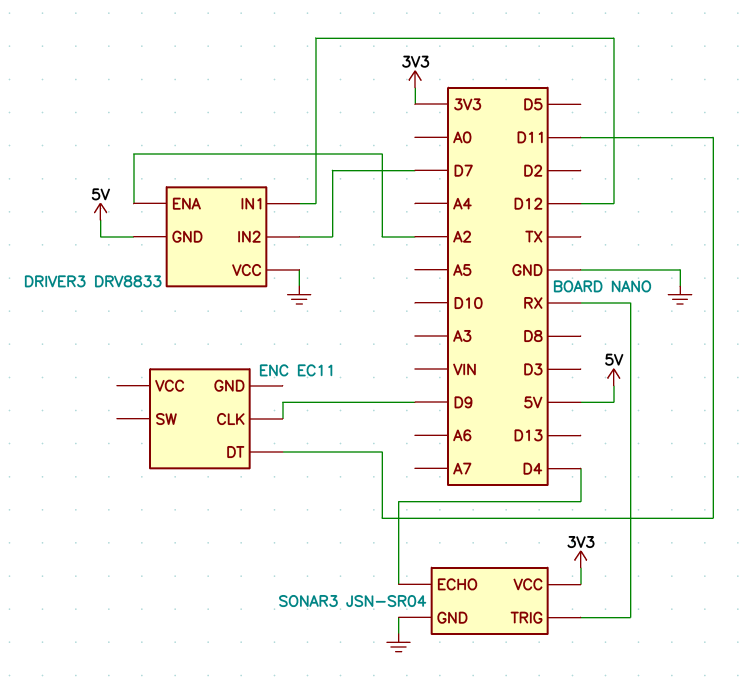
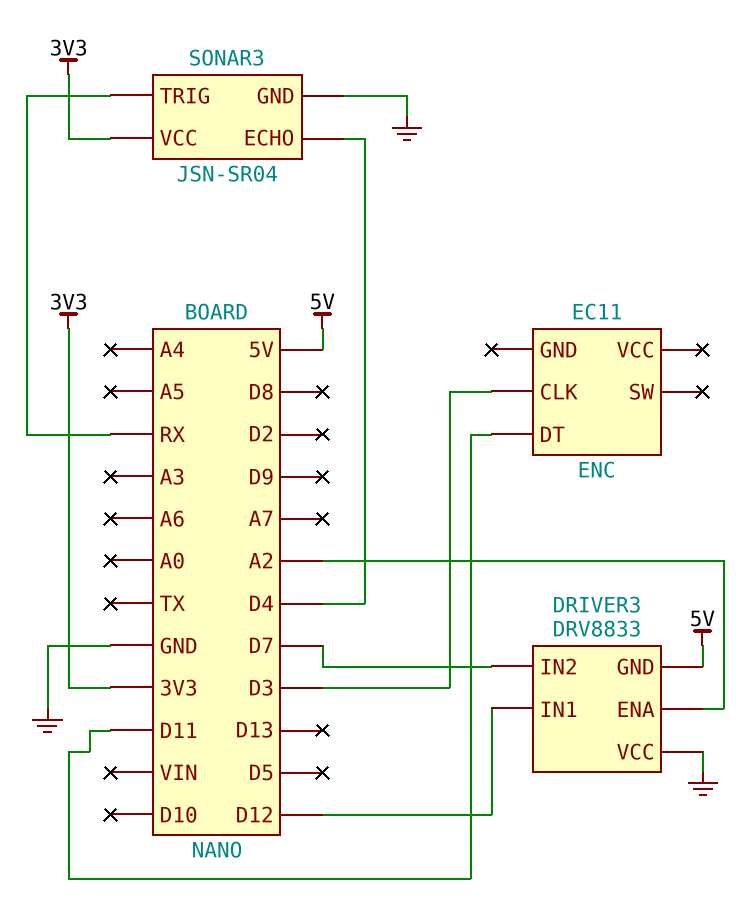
ENC pin CLK: D9 -> D3

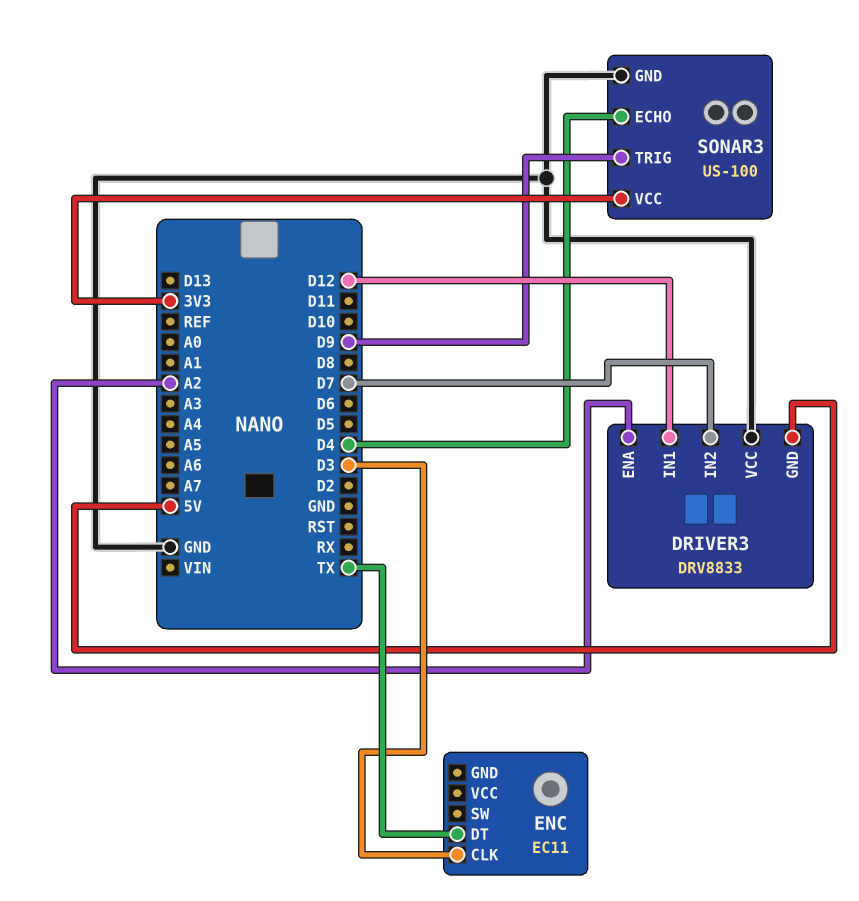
ENC pin DT: D11 -> TX
SONAR3: JSN-SR04 -> US-100
SONAR3 pin TRIG: RX -> D9

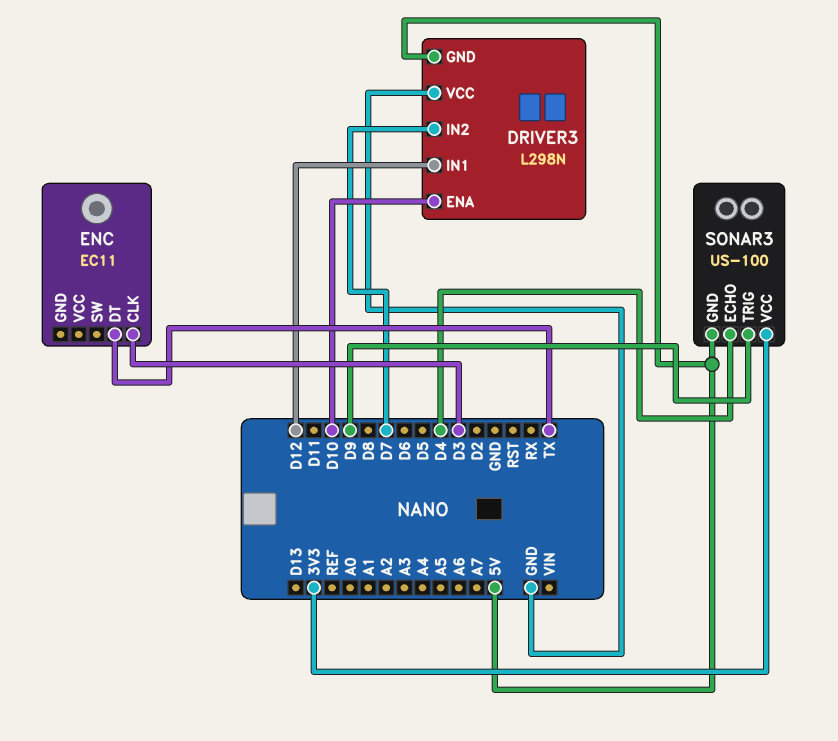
DRIVER3: DRV8833 -> L298N
DRIVER3 pin ENA: A2 -> D10
SONAR3 pin GND: GND -> 5V

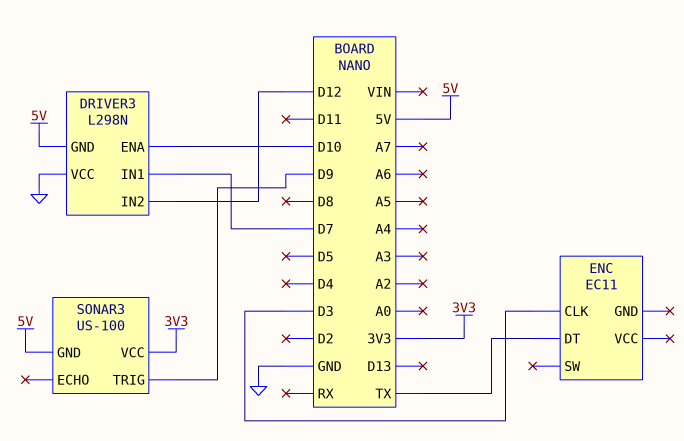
DRIVER3 pin IN1: D12 -> D7
DRIVER3 pin IN2: D7 -> D12
SONAR3 pin ECHO: D4 -> none

